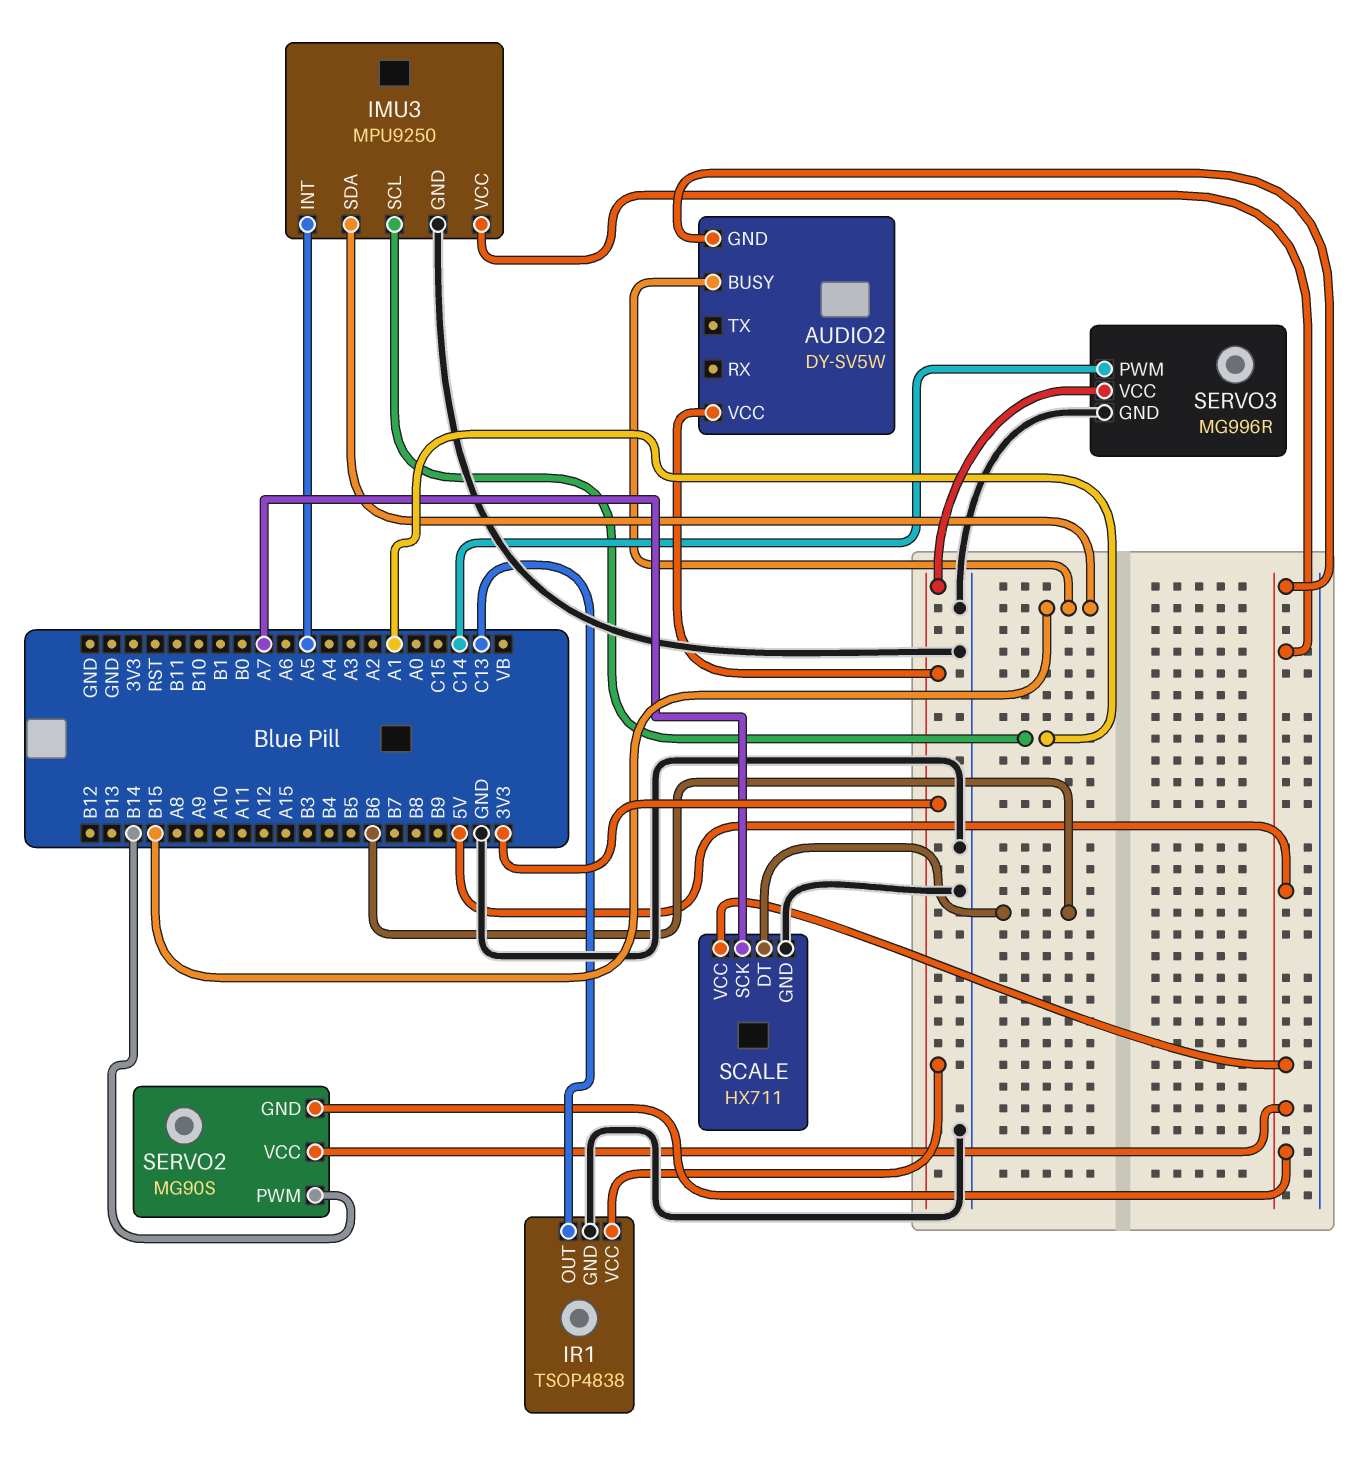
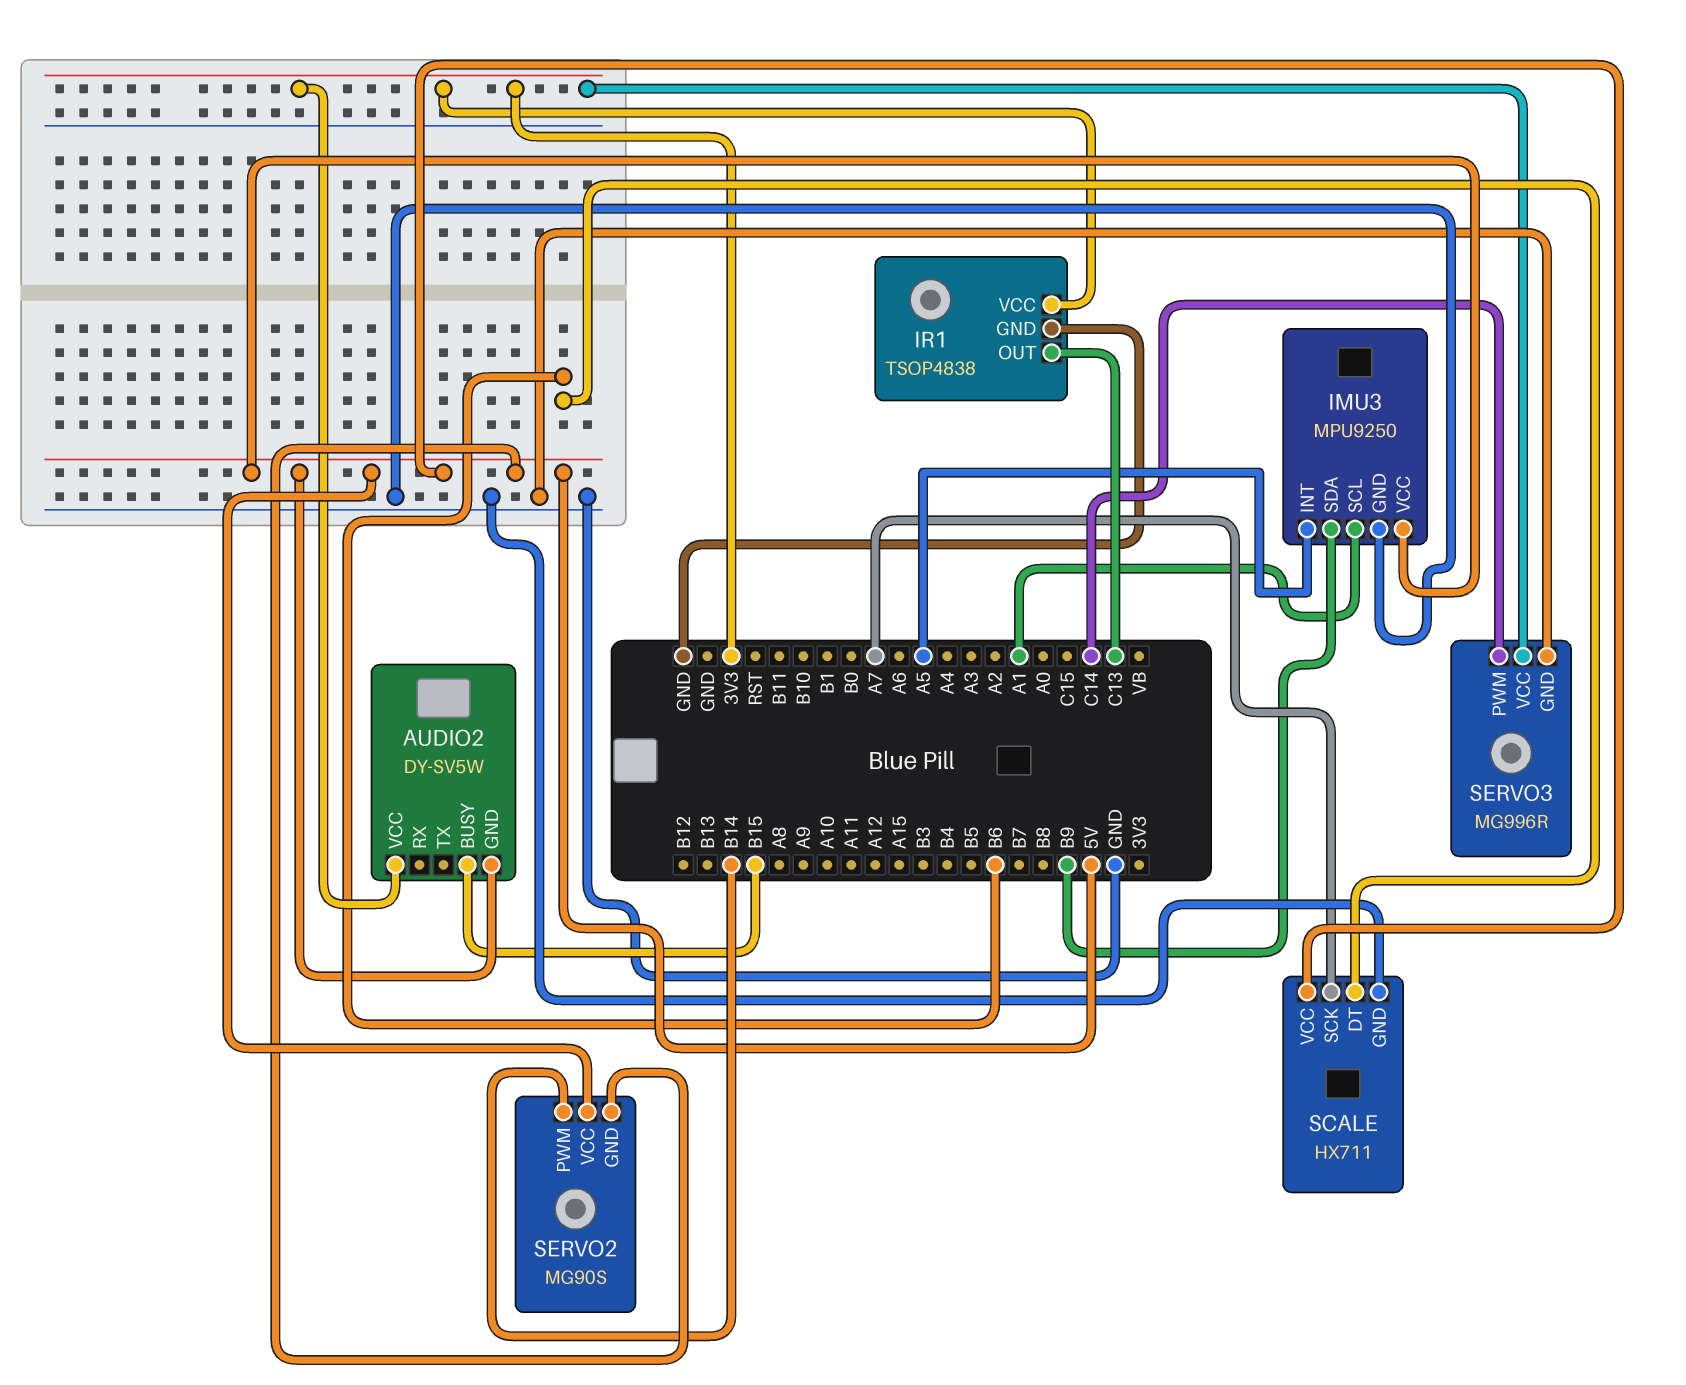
IMU3 pin SDA: B15 -> B9

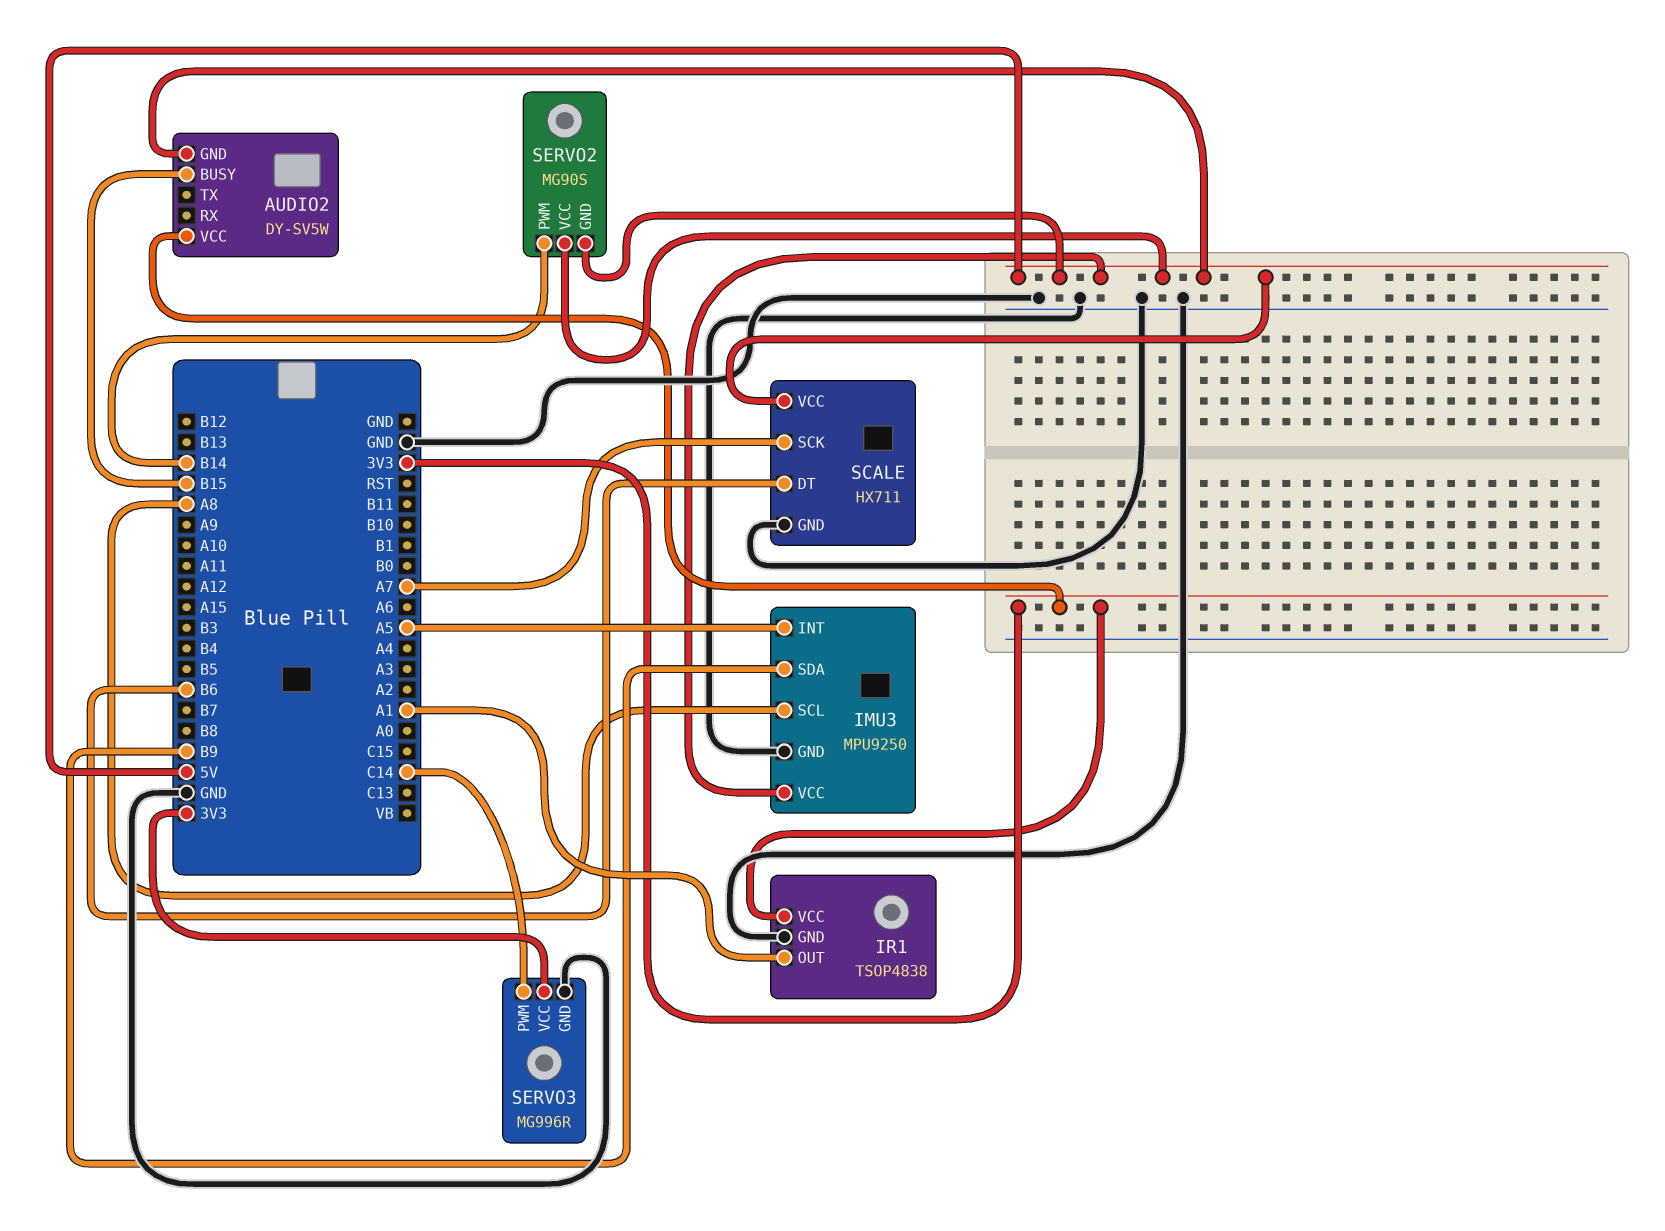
IMU3 pin SCL: A1 -> A8
IR1 pin OUT: C13 -> A1

